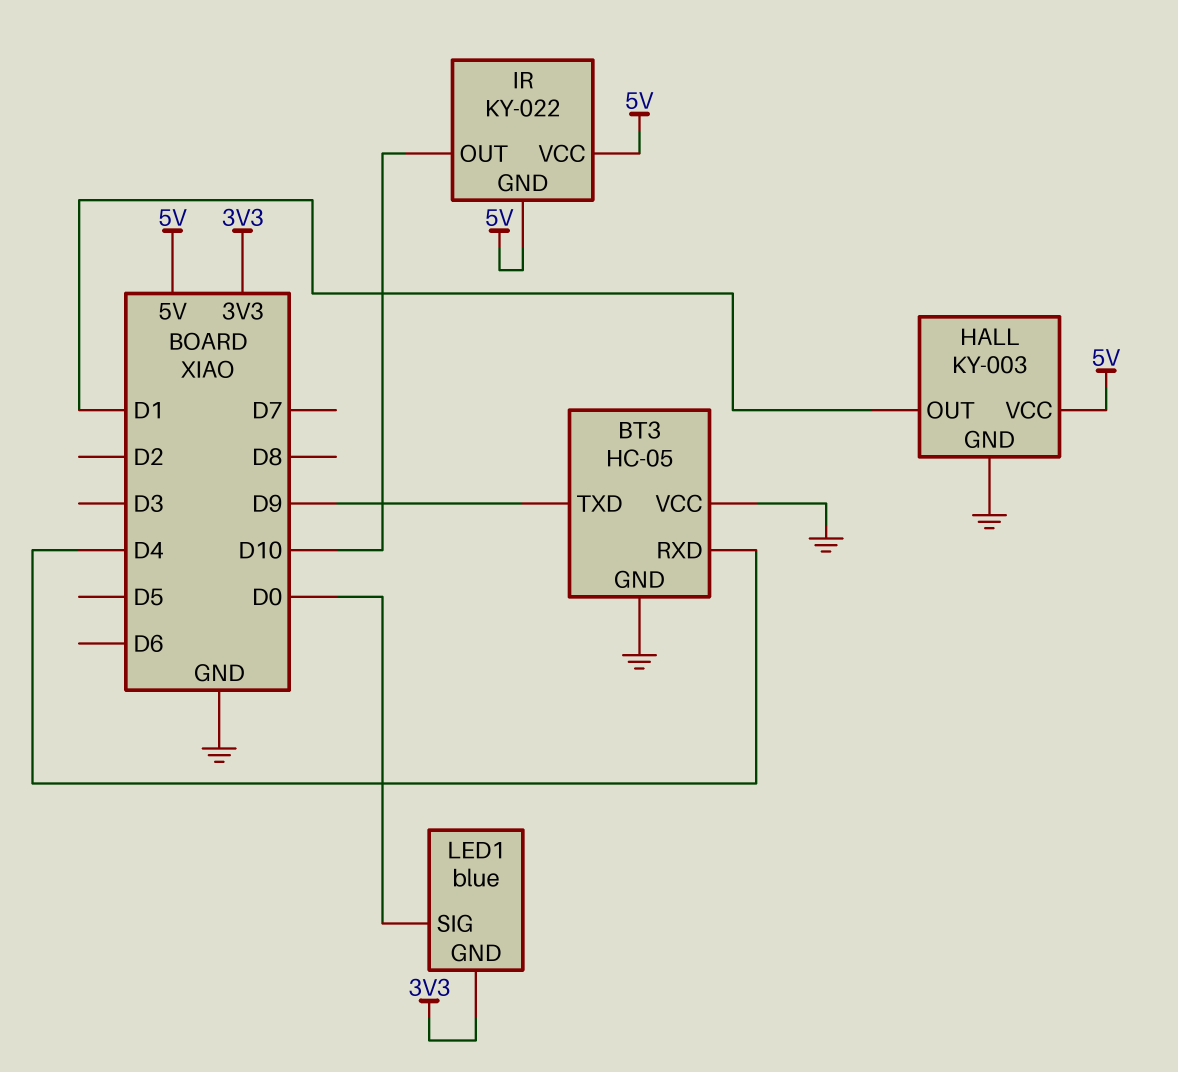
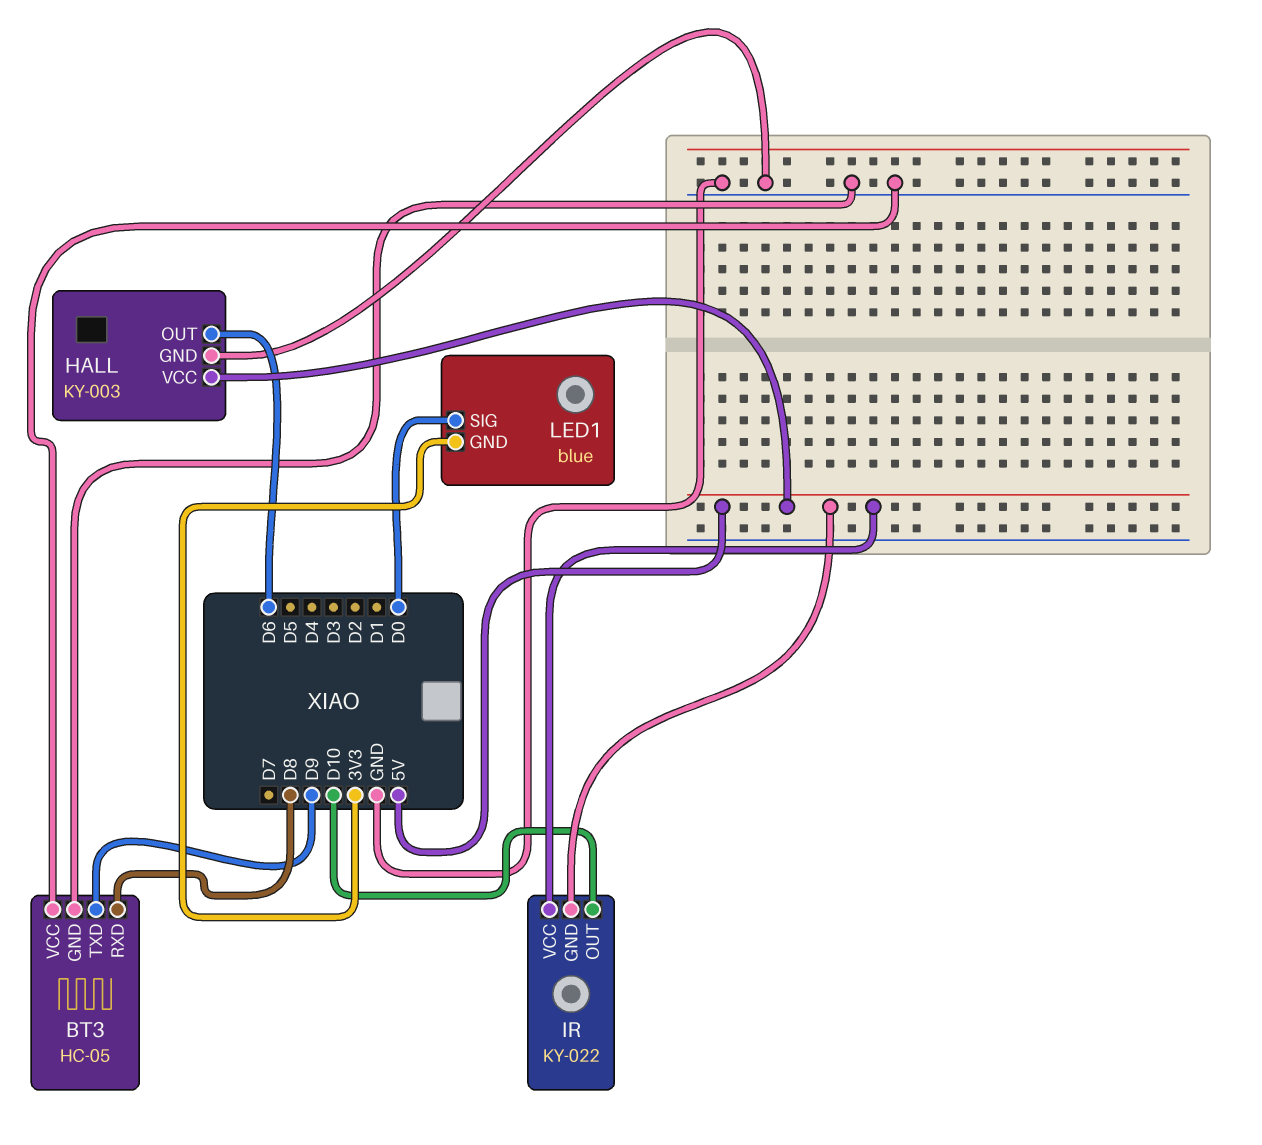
BT3 pin RXD: D4 -> D8
HALL pin OUT: D1 -> D6

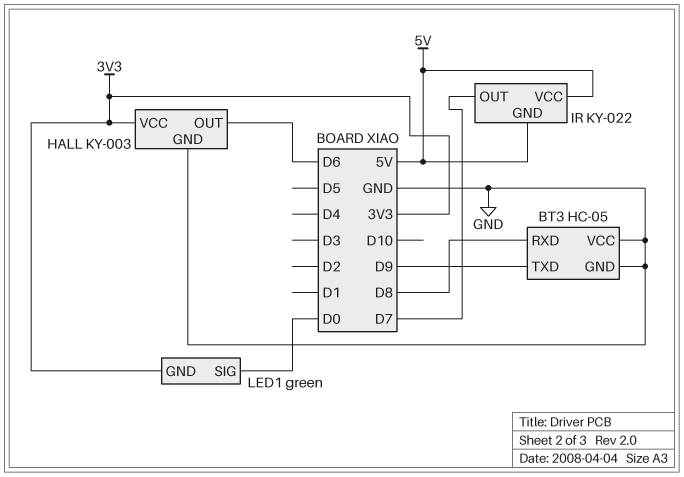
HALL pin VCC: 5V -> 3V3
IR pin OUT: D10 -> D7
LED1: blue -> green

